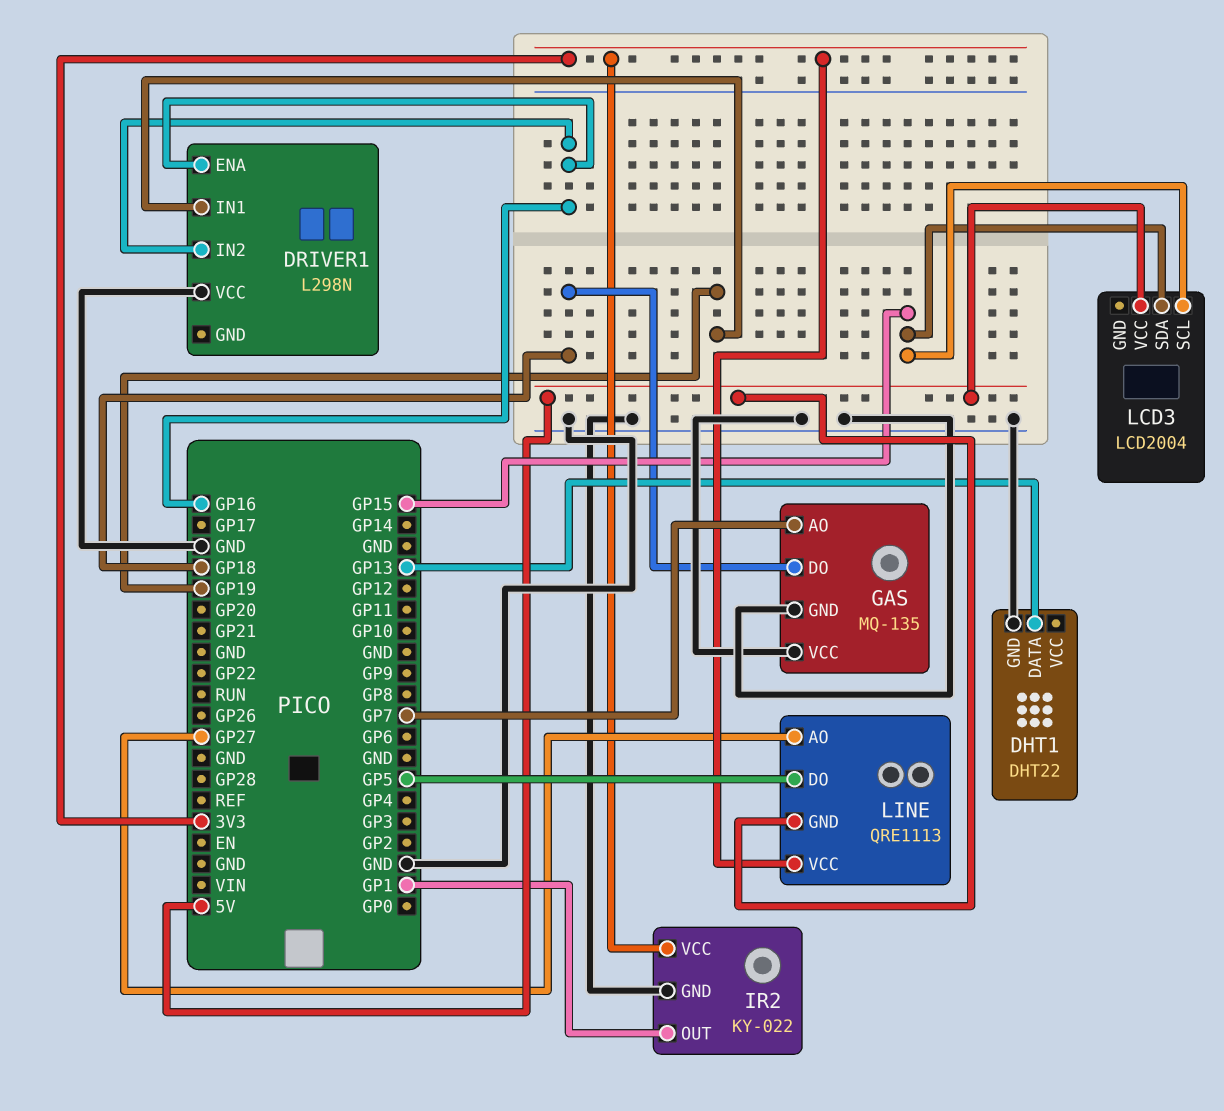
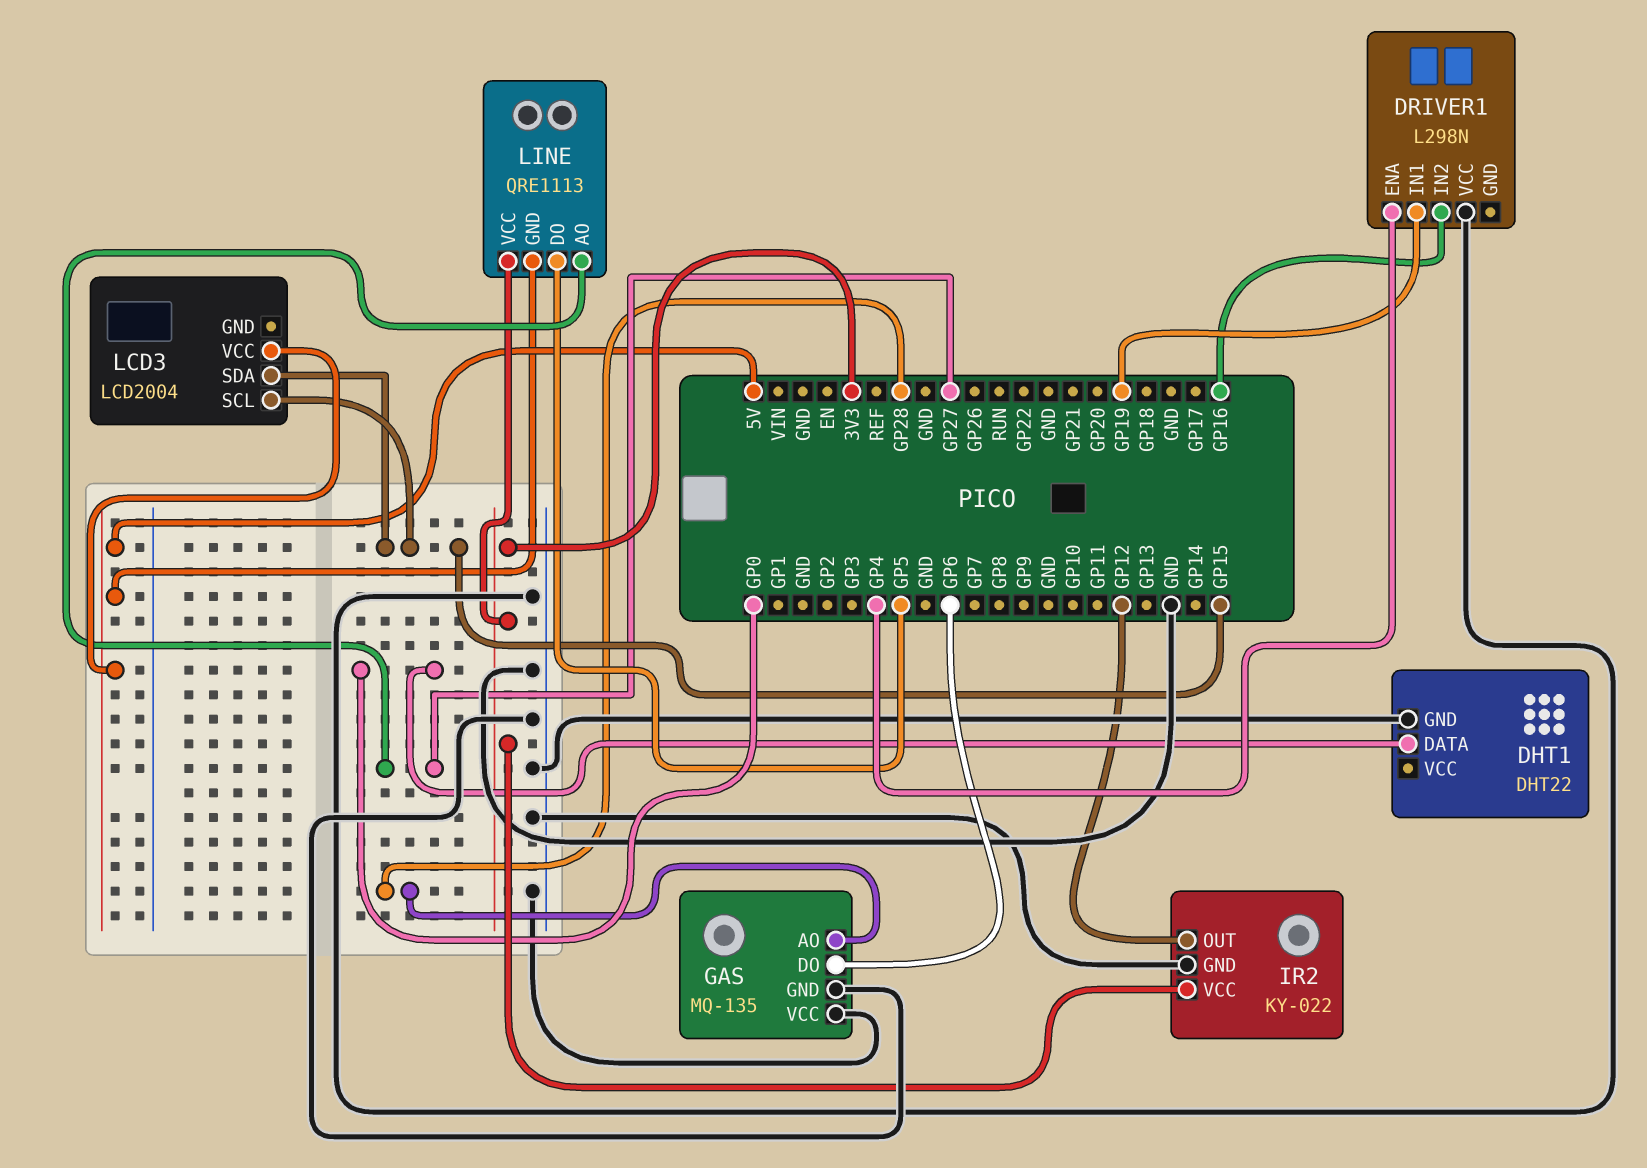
DHT1 pin DATA: GP13 -> GP0
DRIVER1 pin ENA: GP16 -> GP4
GAS pin AO: GP7 -> GP28
GAS pin DO: GP18 -> GP6
IR2 pin OUT: GP1 -> GP12

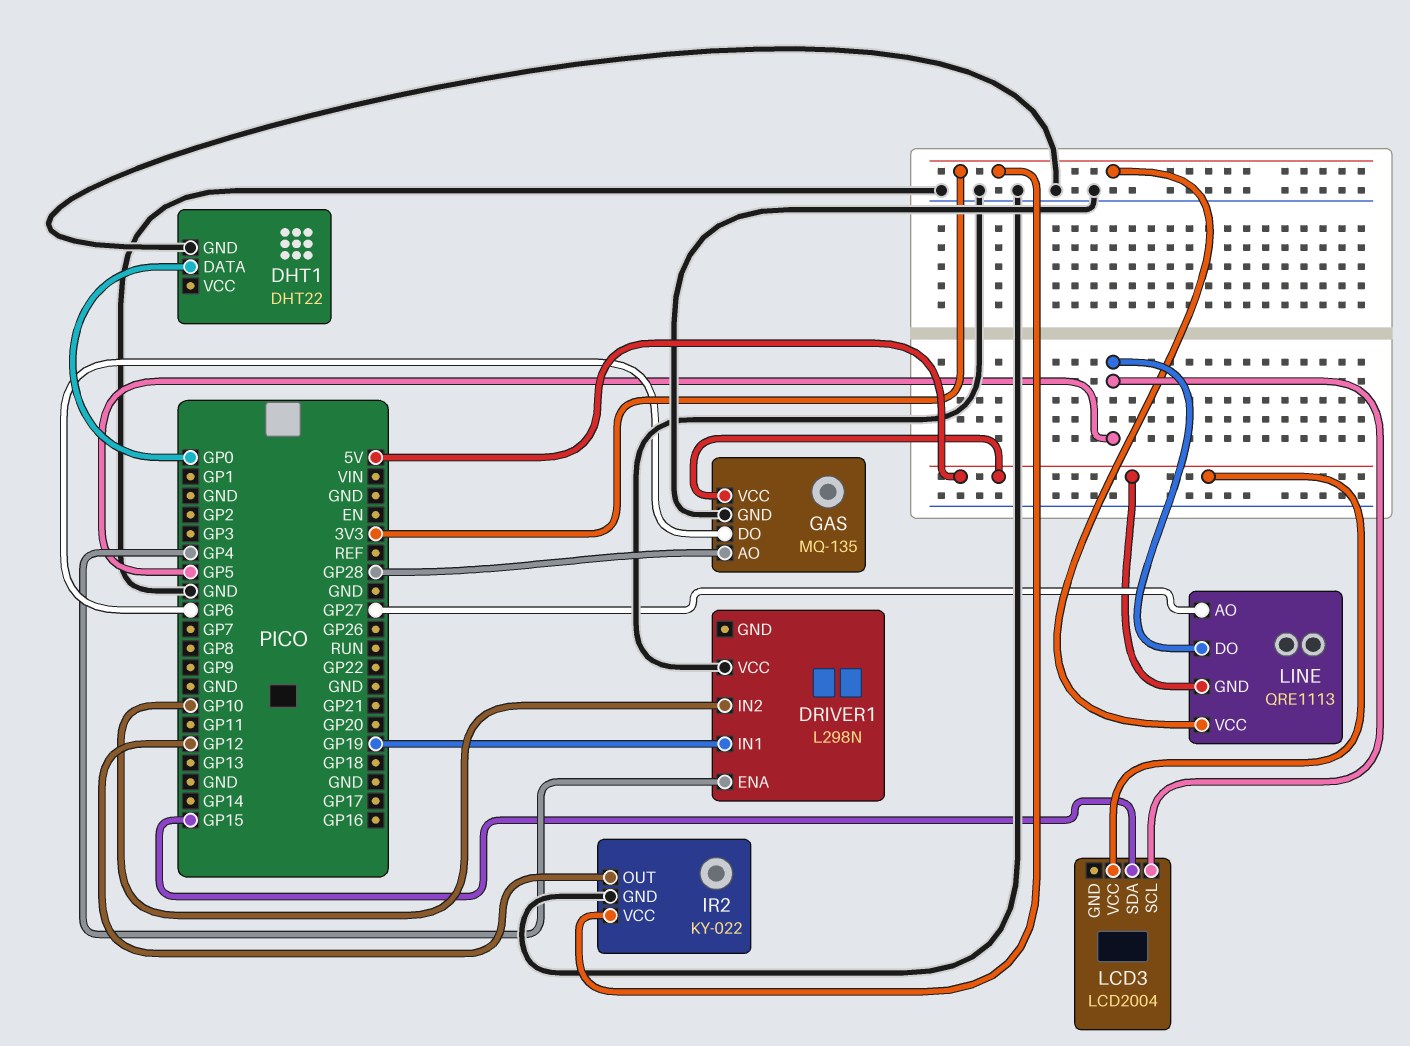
DRIVER1 pin IN2: GP16 -> GP10
GAS pin VCC: GND -> 5V
LCD3 pin SCL: GP15 -> GP5

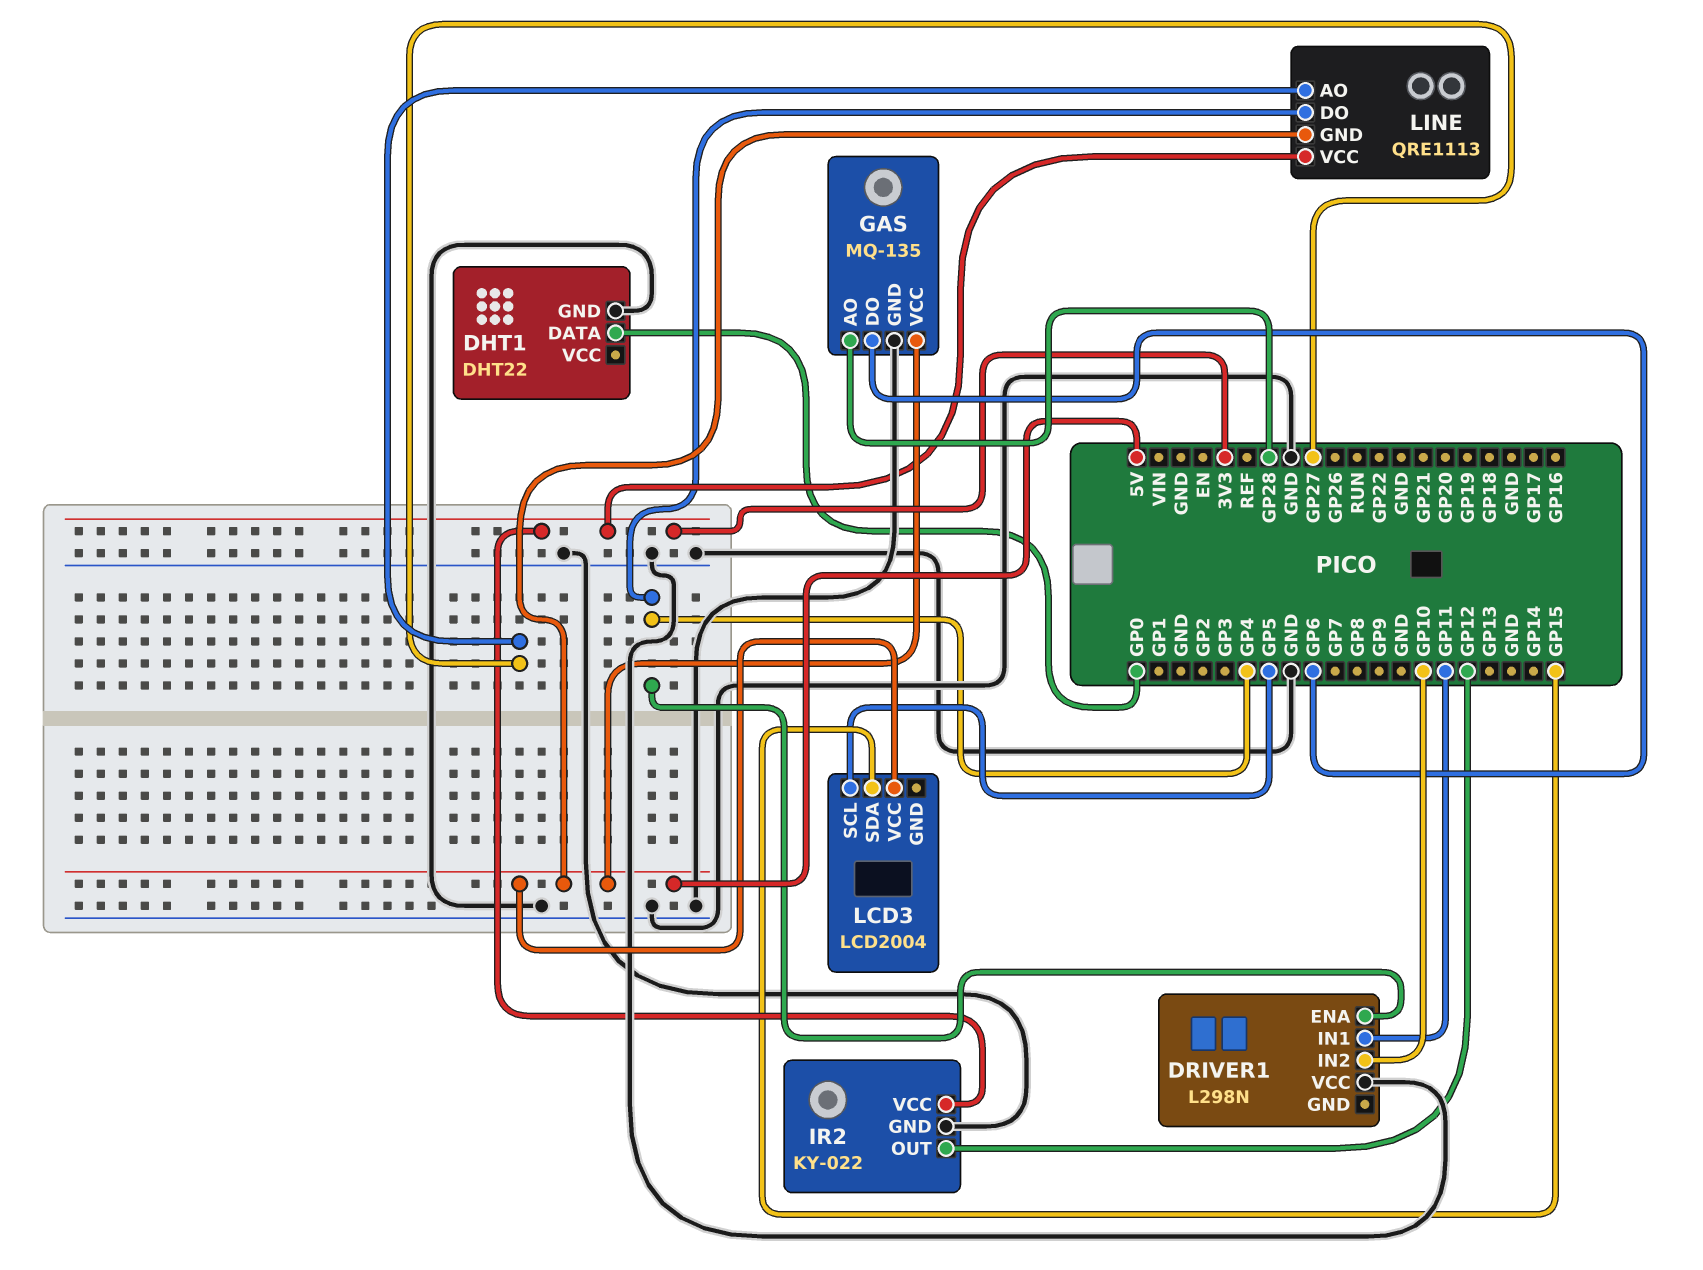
DRIVER1 pin IN1: GP19 -> GP11
LINE pin DO: GP5 -> GP4

